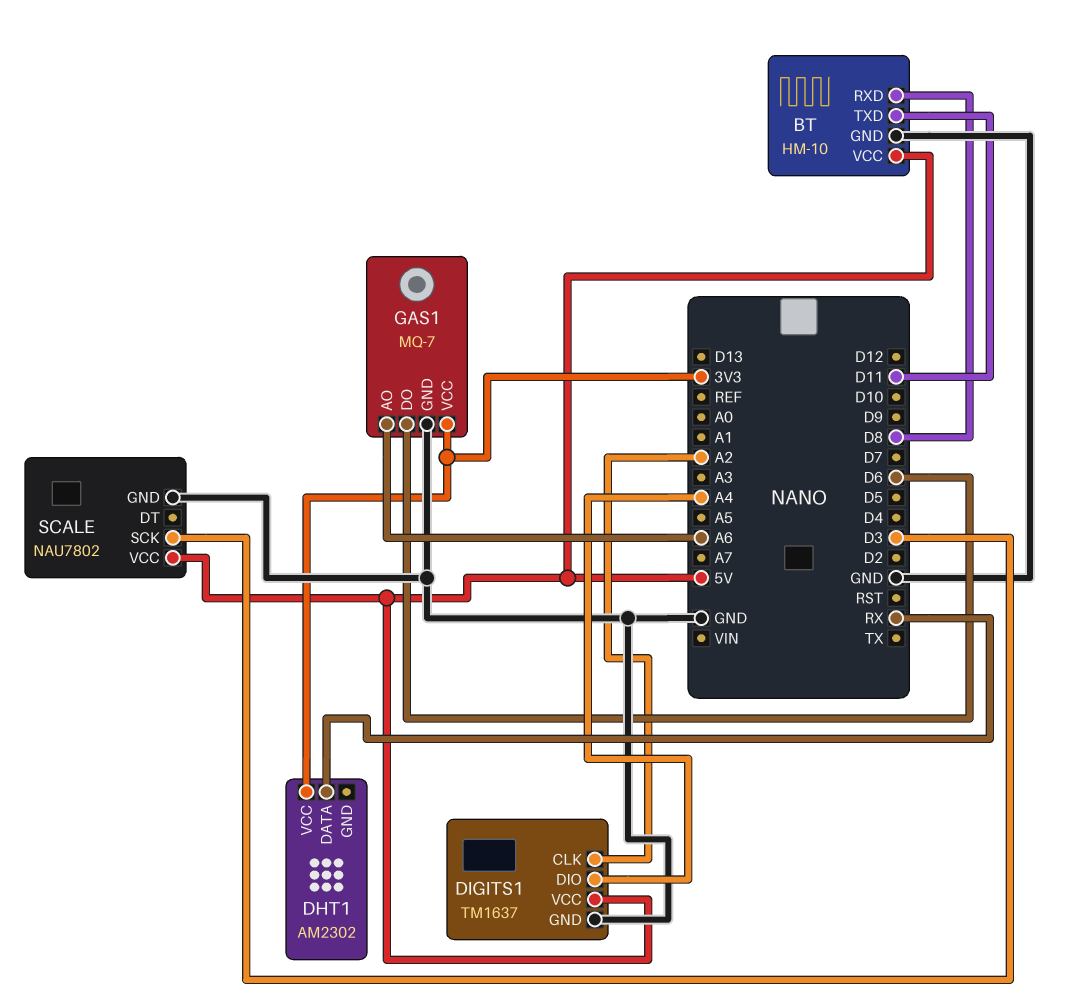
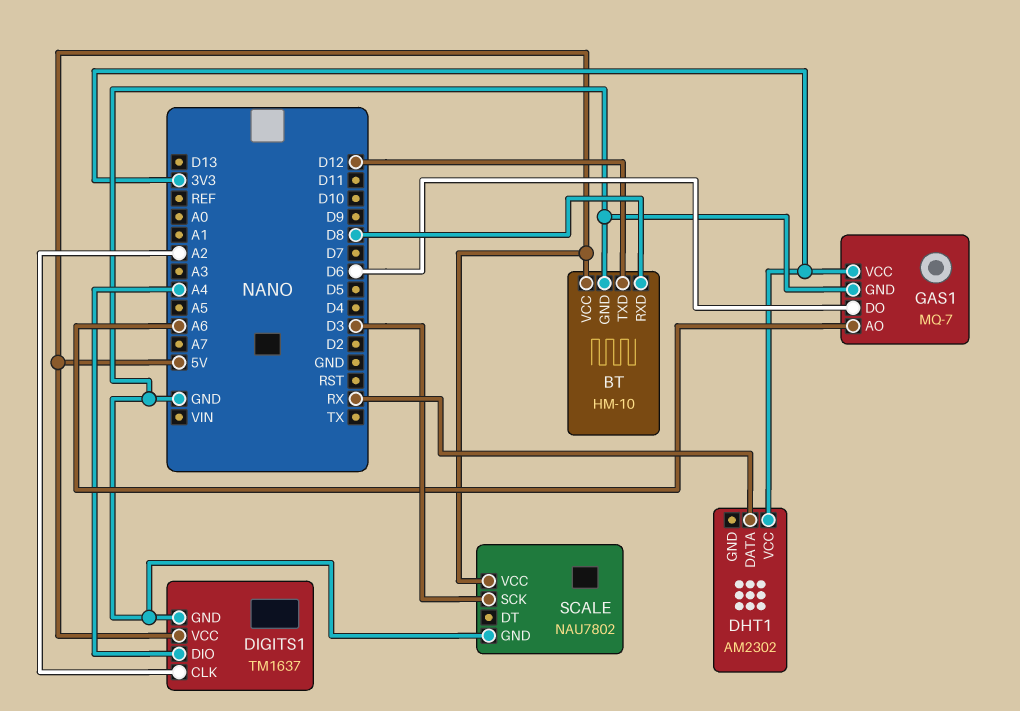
BT pin TXD: D11 -> D12

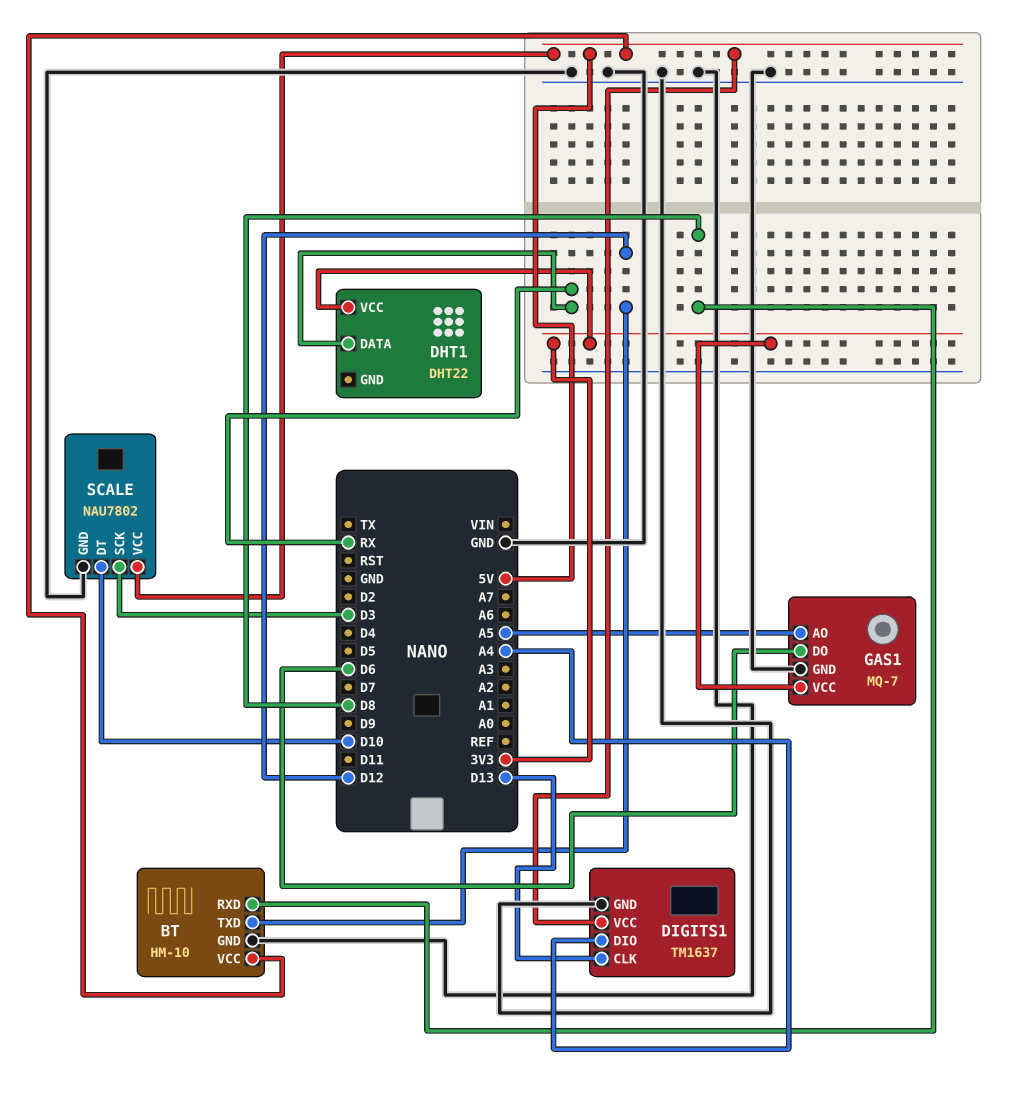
DHT1: AM2302 -> DHT22
DIGITS1 pin CLK: A2 -> D13
GAS1 pin AO: A6 -> A5
SCALE pin DT: none -> D10

